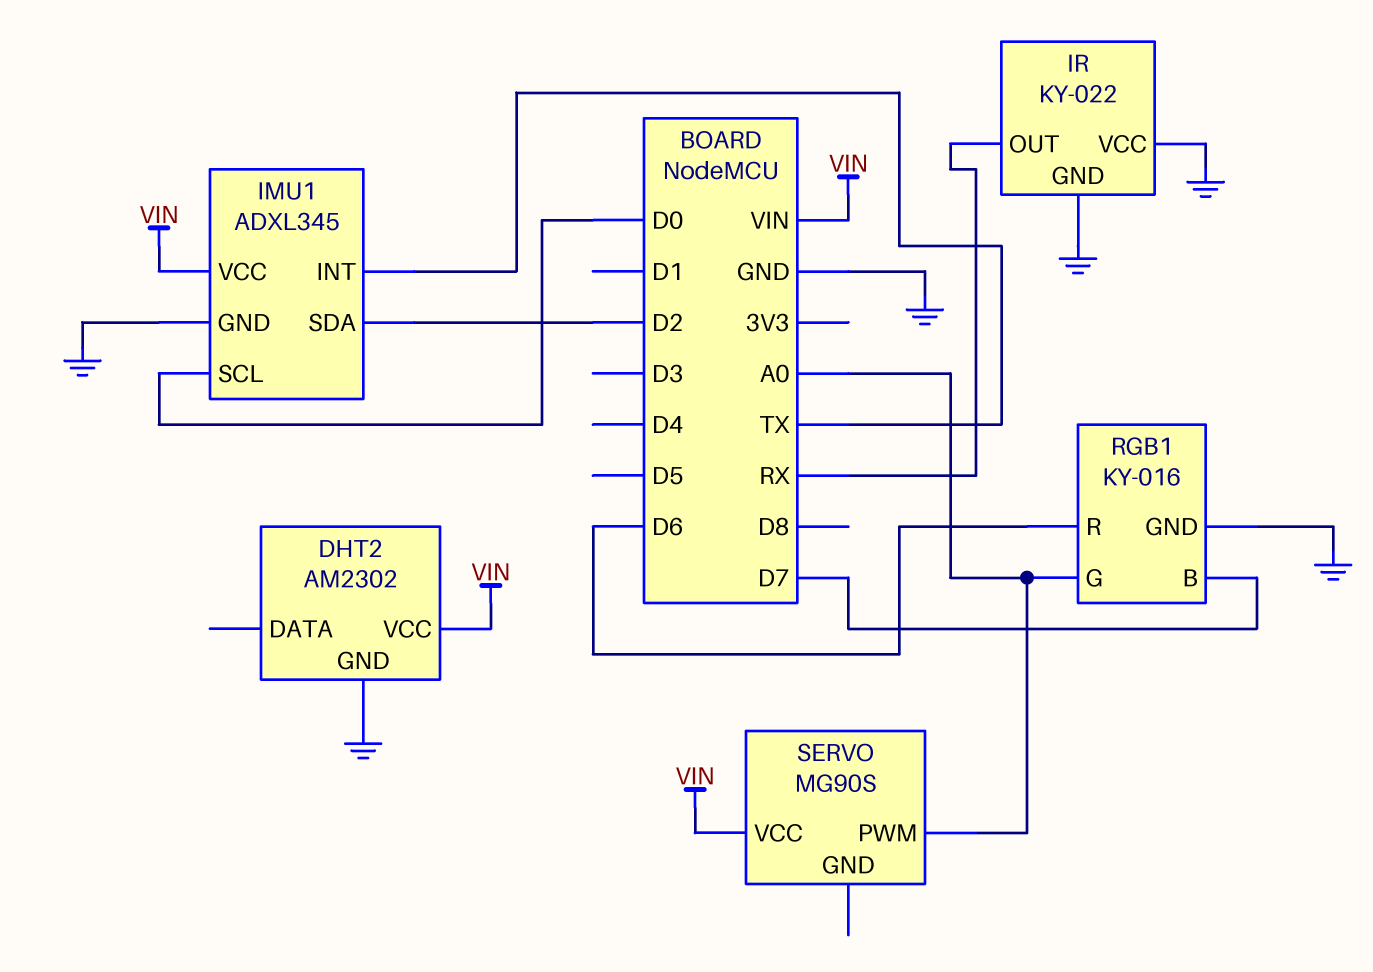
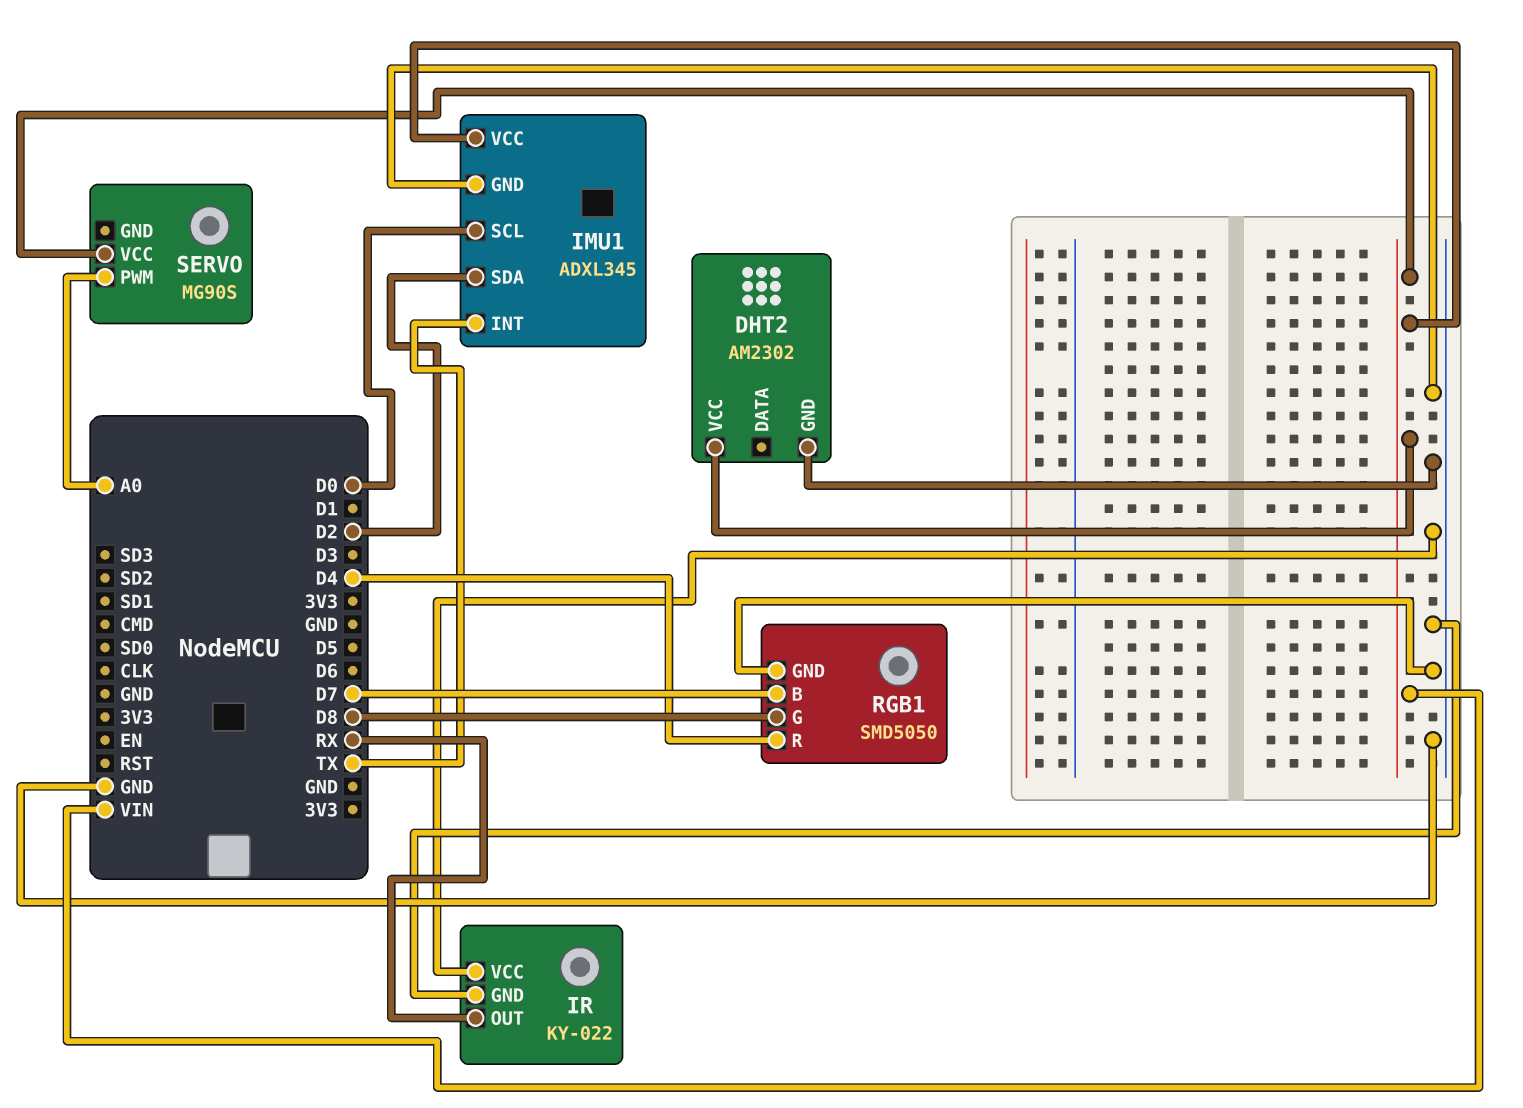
RGB1: KY-016 -> SMD5050
RGB1 pin G: A0 -> D8
RGB1 pin R: D6 -> D4

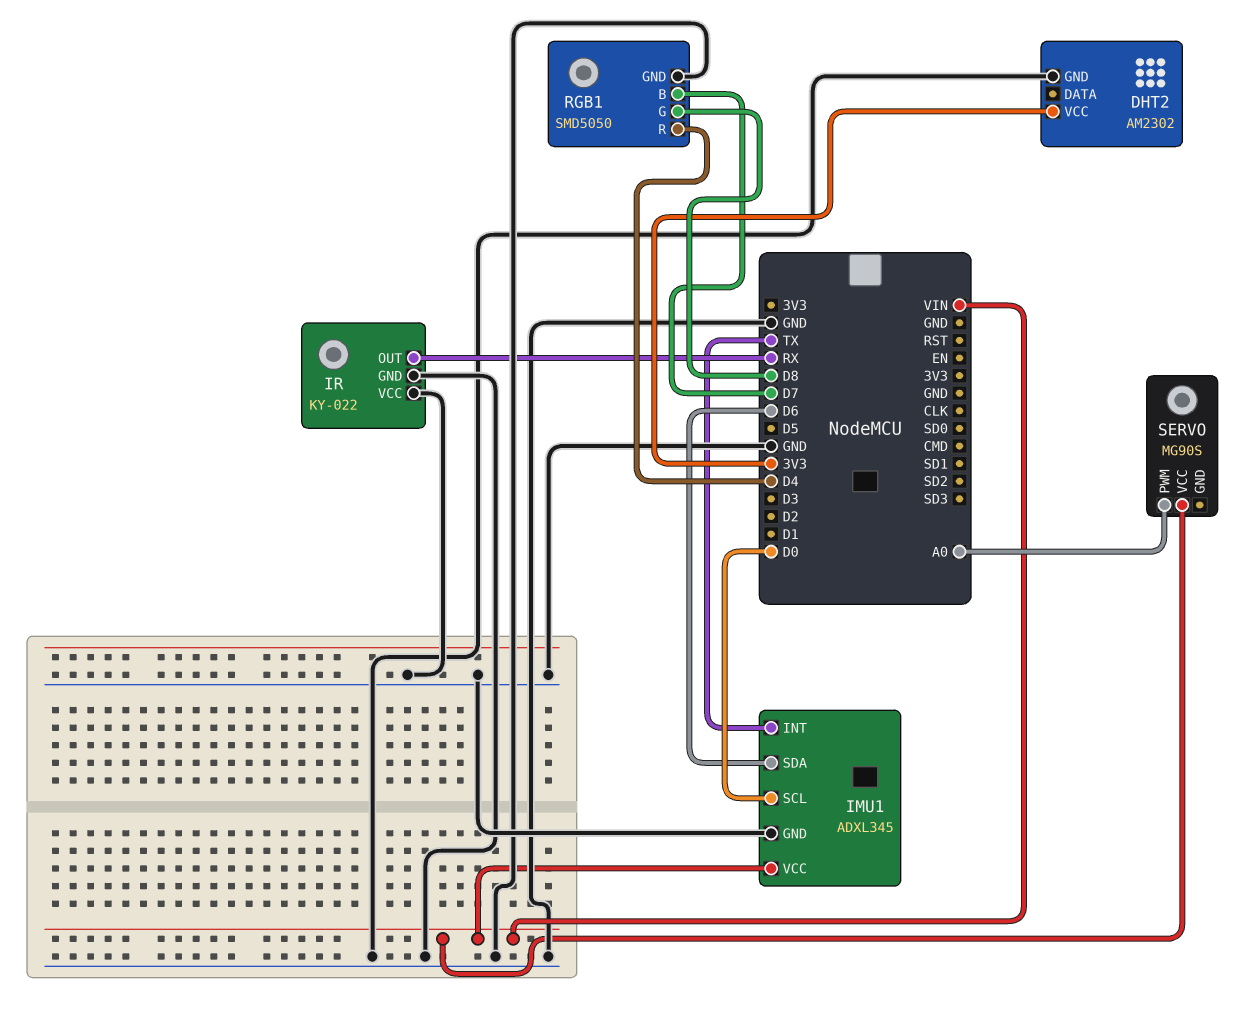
DHT2 pin VCC: VIN -> 3V3
IMU1 pin SDA: D2 -> D6

